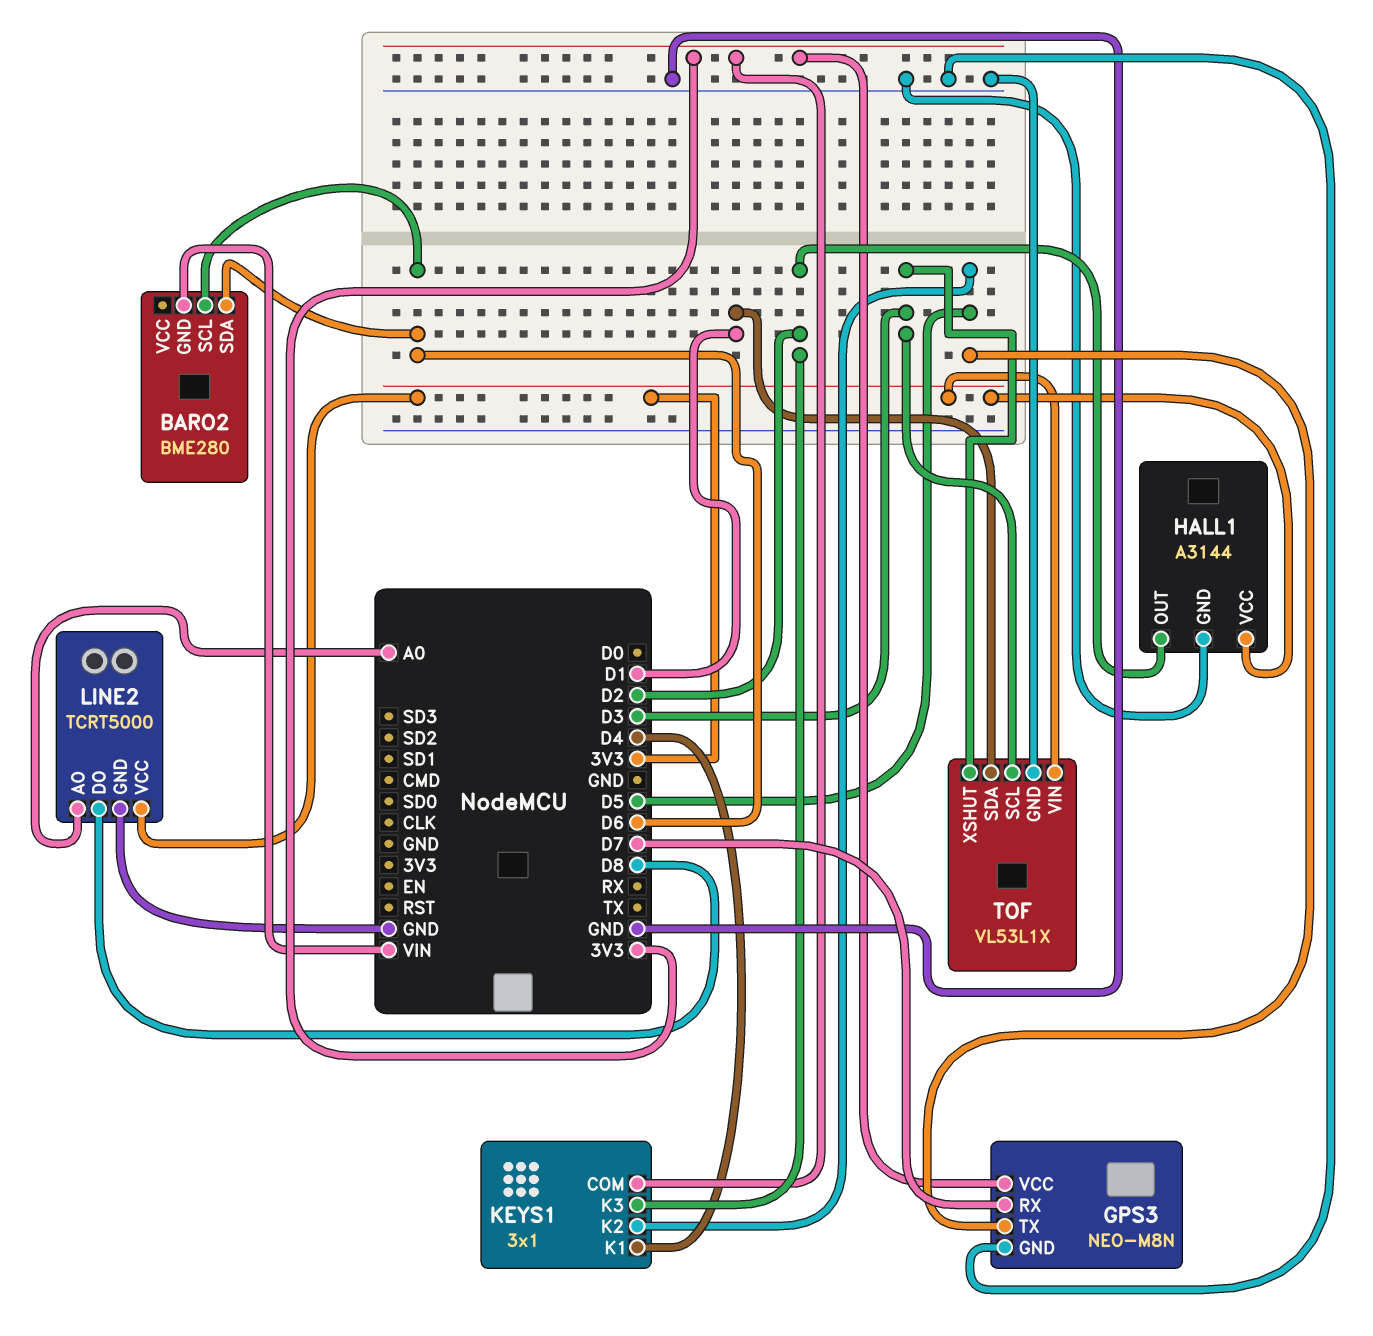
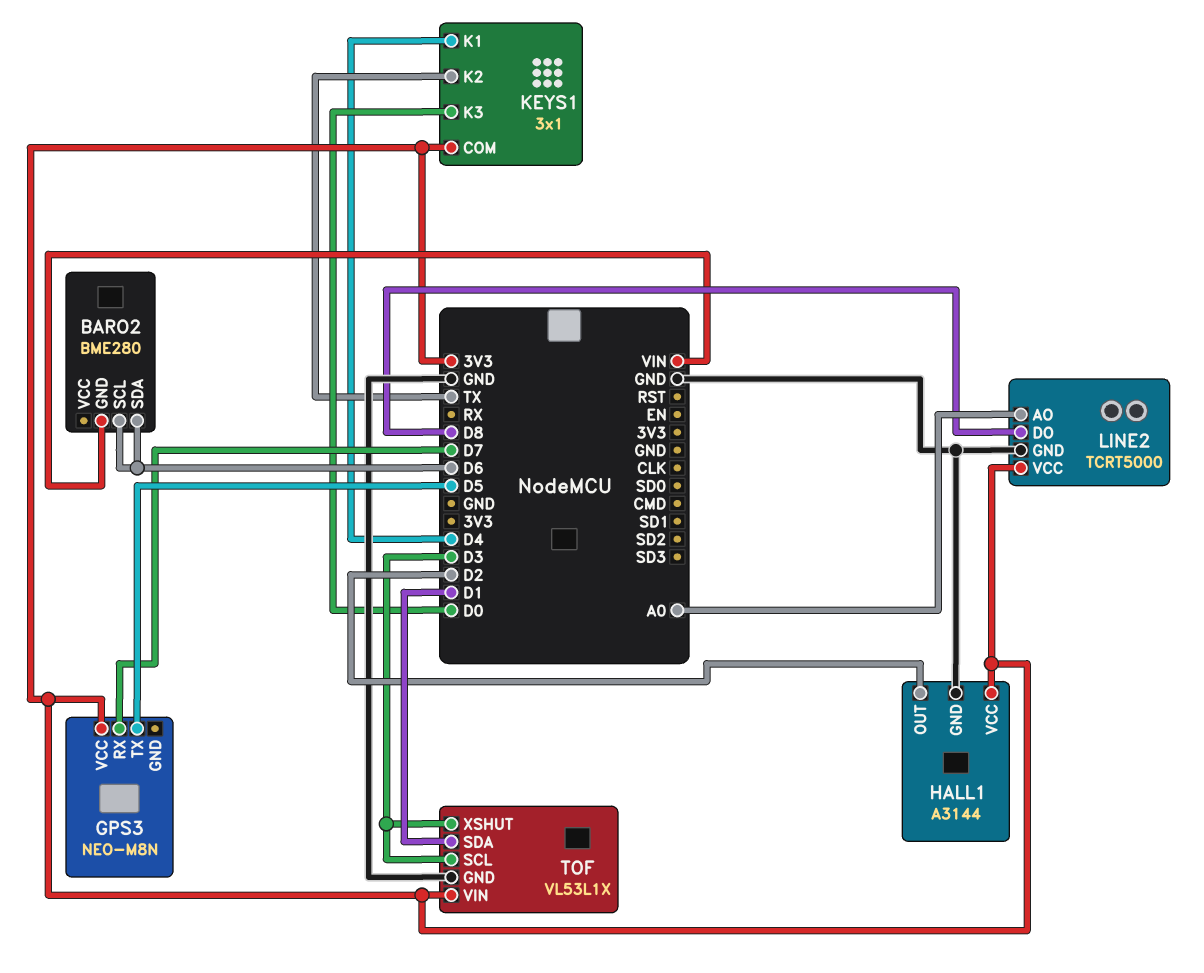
GPS3 pin GND: GND -> none
KEYS1 pin K2: D5 -> TX
KEYS1 pin K3: D2 -> D0

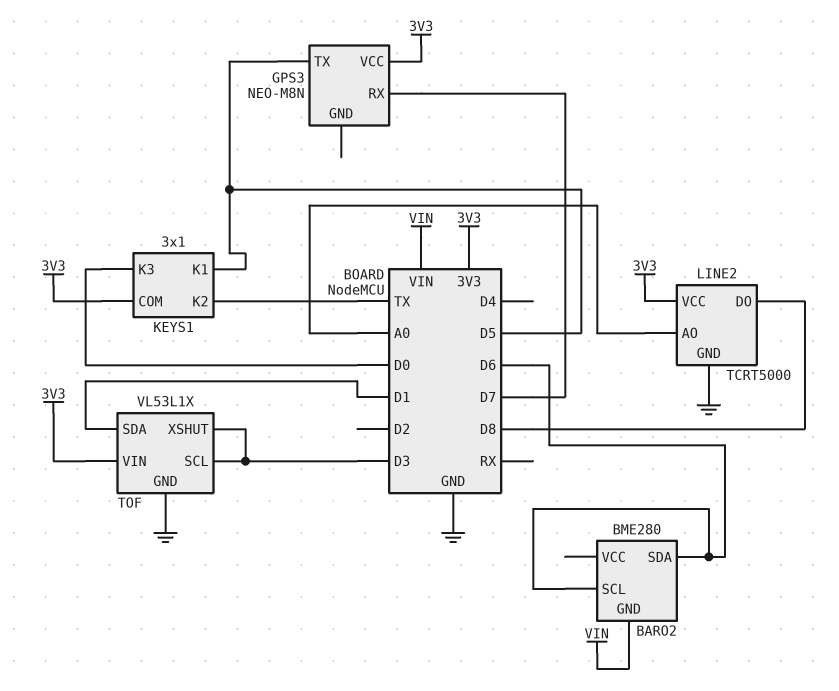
HALL1: A3144 -> none
HALL1 pin GND: GND -> none
HALL1 pin OUT: D2 -> none
HALL1 pin VCC: 3V3 -> none
KEYS1 pin K1: D4 -> D5

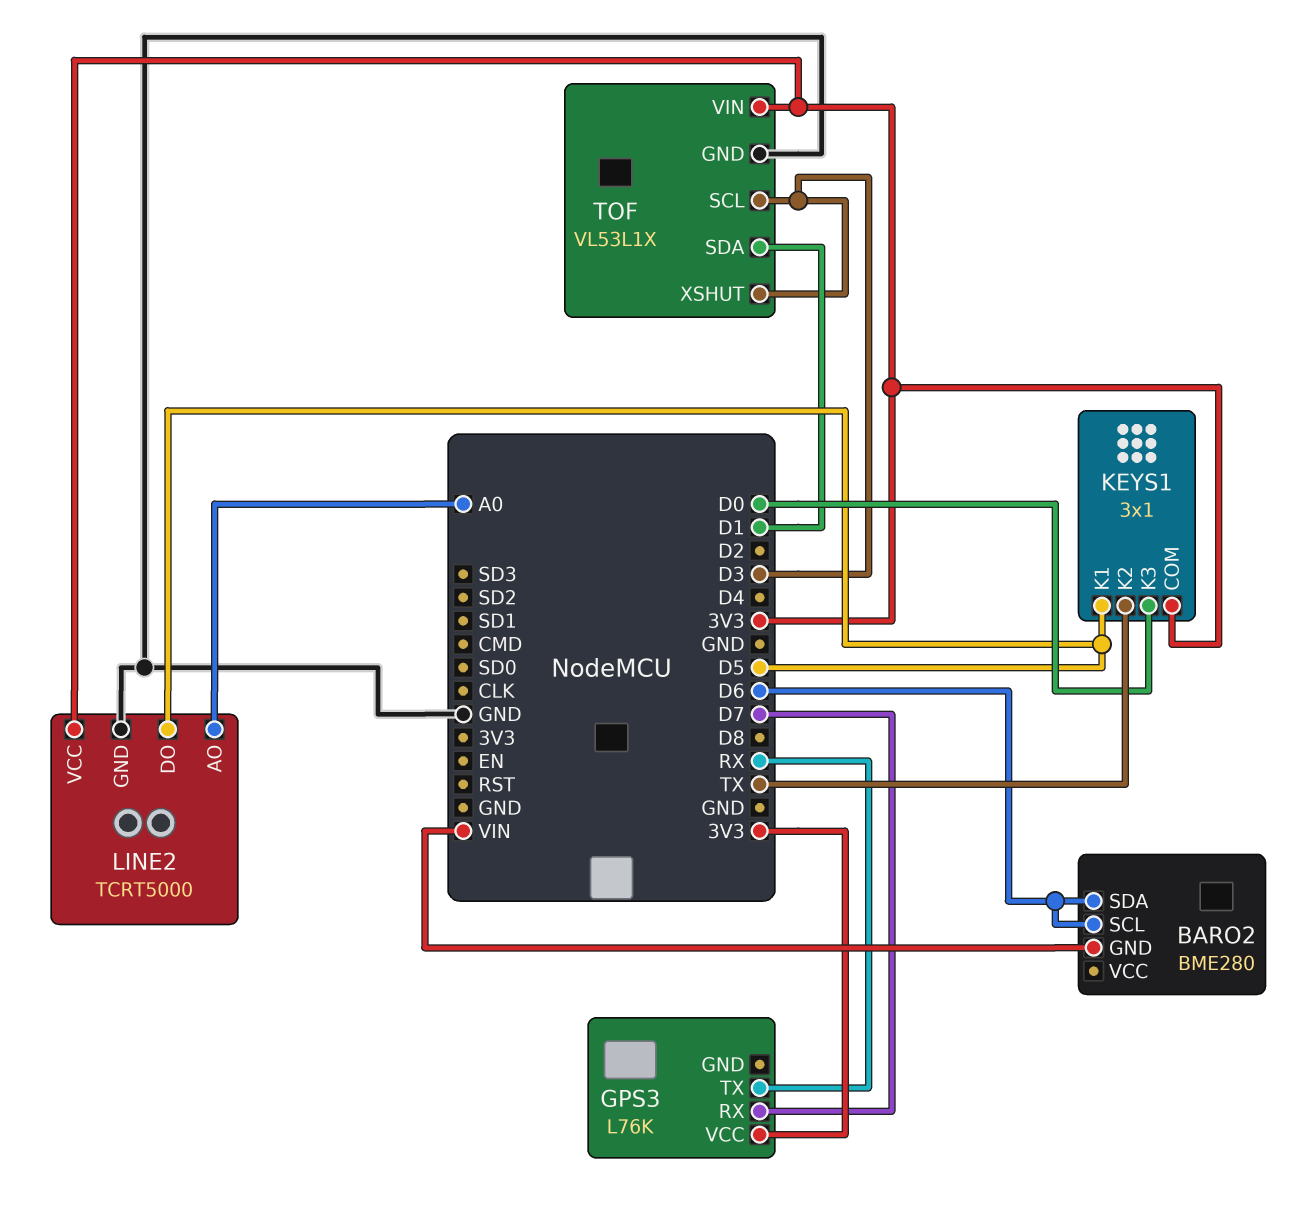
GPS3: NEO-M8N -> L76K
GPS3 pin TX: D5 -> RX
LINE2 pin DO: D8 -> D5

